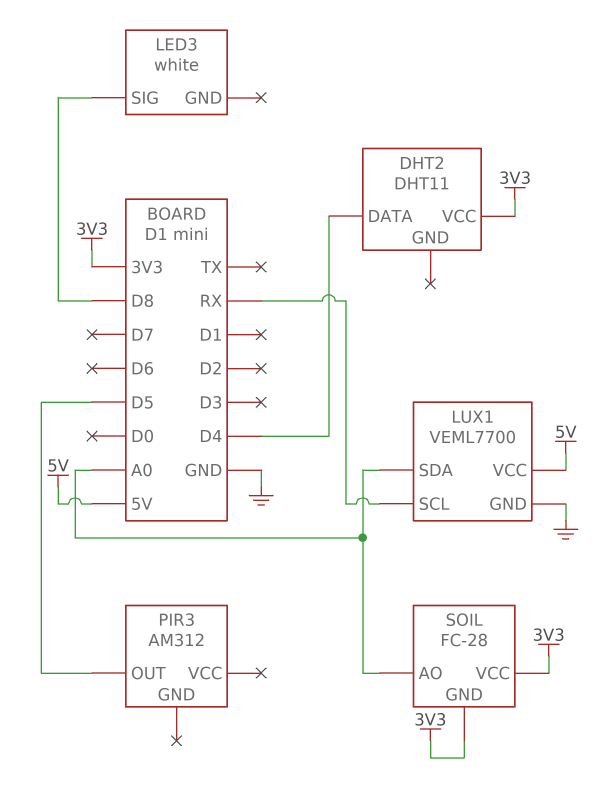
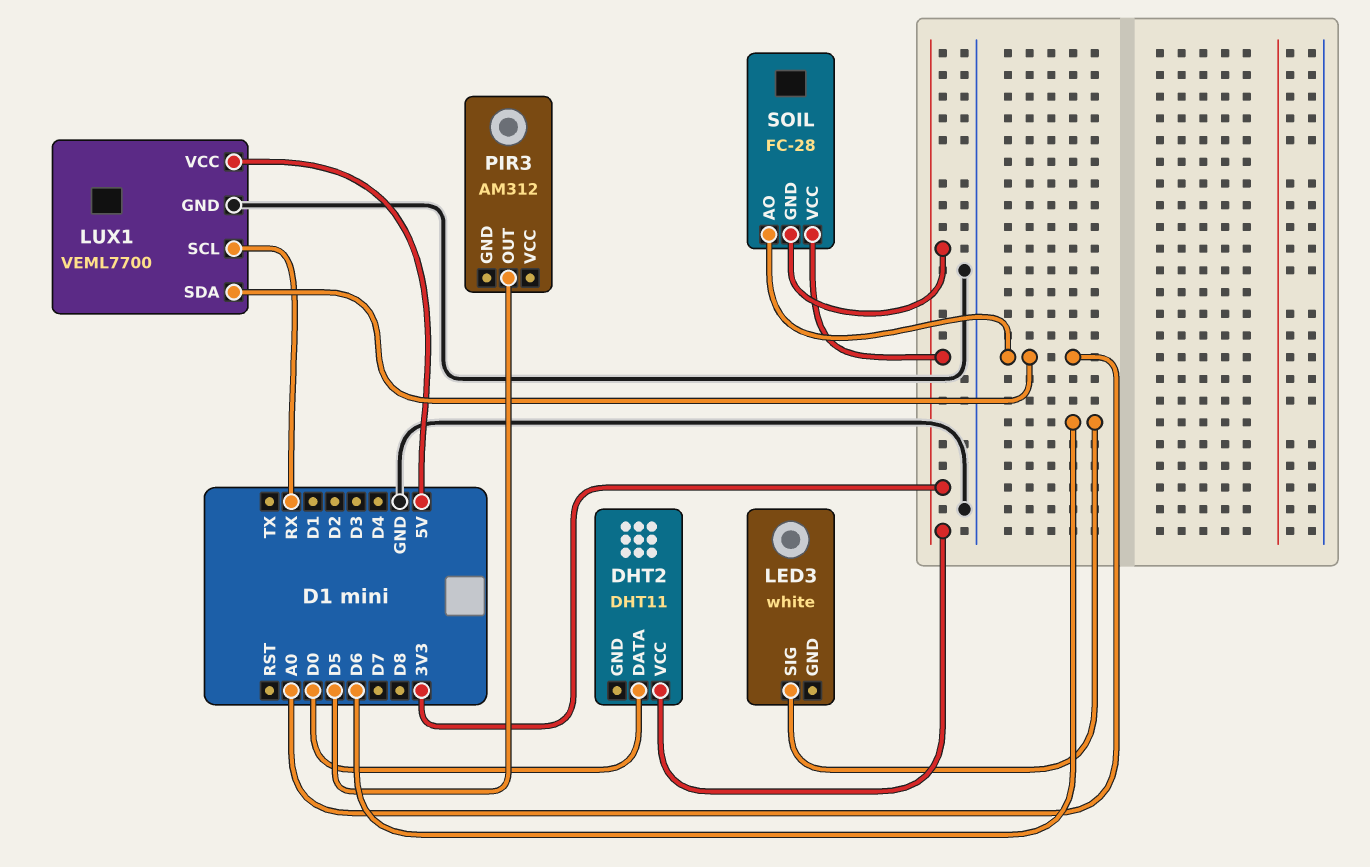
DHT2 pin DATA: D4 -> D0
LED3 pin SIG: D8 -> D6

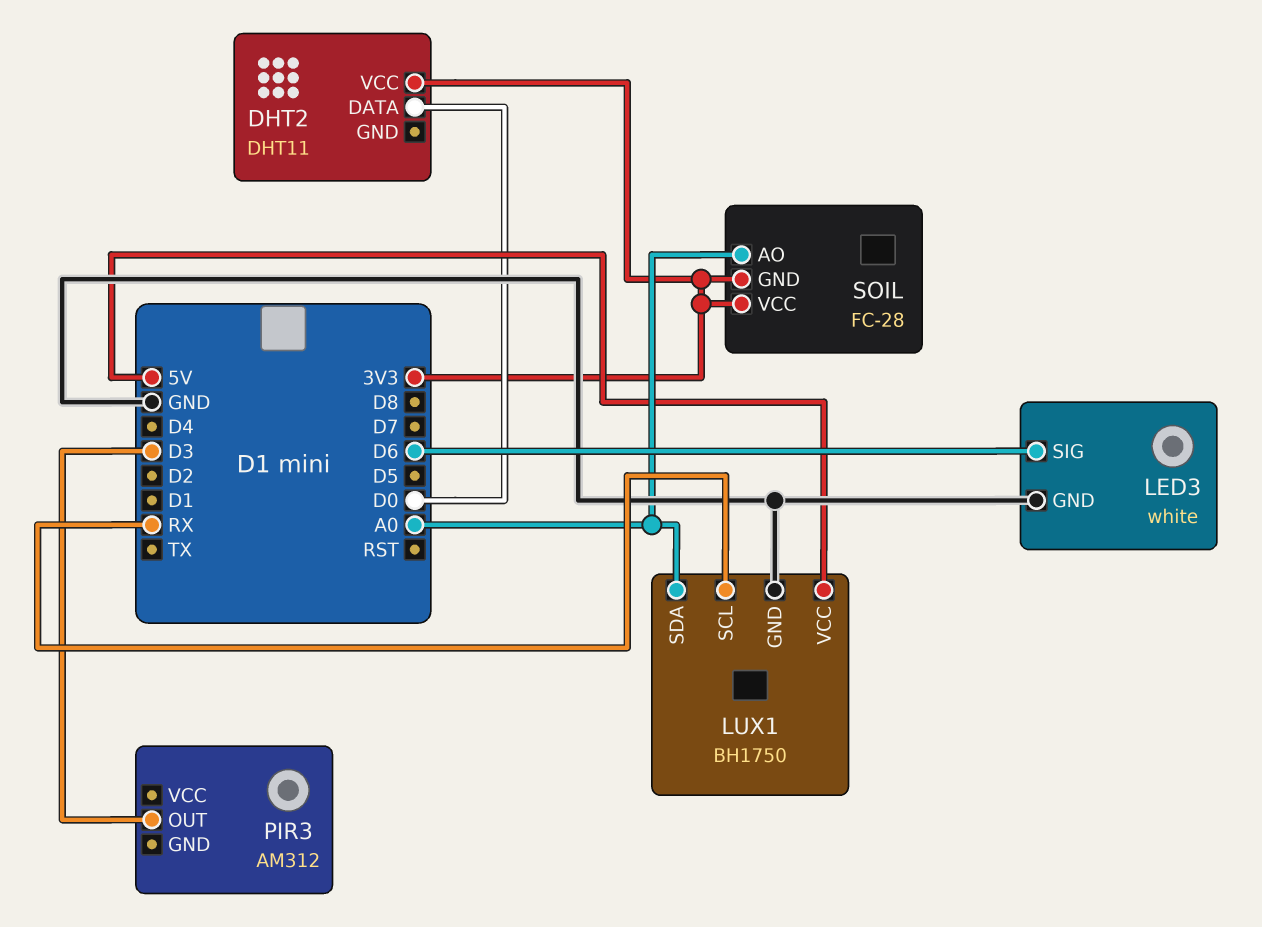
LED3 pin GND: none -> GND
LUX1: VEML7700 -> BH1750
PIR3 pin OUT: D5 -> D3

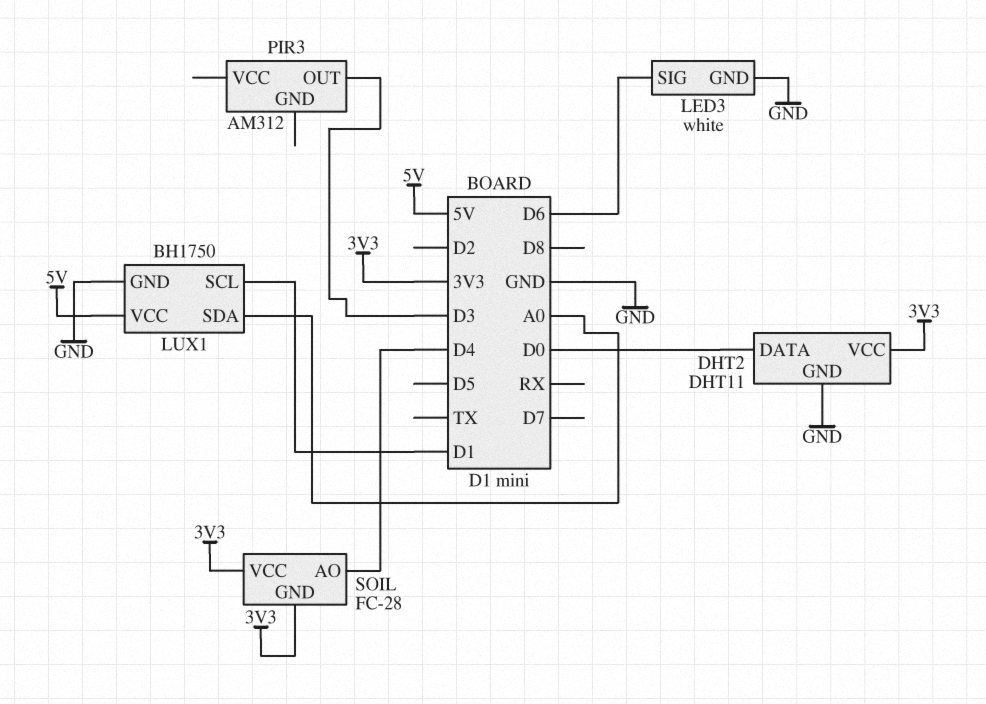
DHT2 pin GND: none -> GND
LUX1 pin SCL: RX -> D1
SOIL pin AO: A0 -> D4

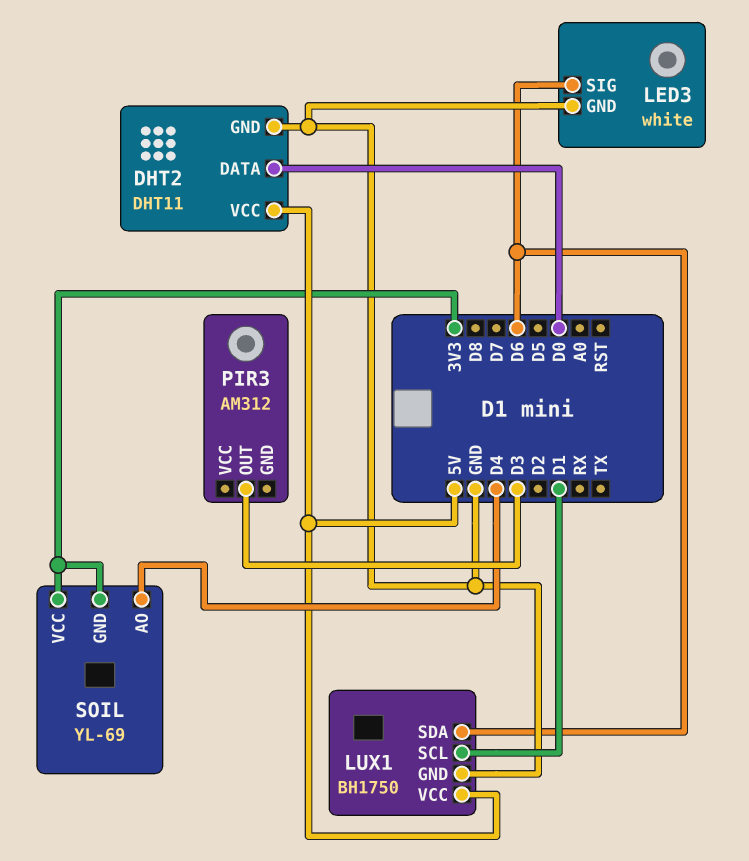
DHT2 pin VCC: 3V3 -> 5V
LUX1 pin SDA: A0 -> D6
SOIL: FC-28 -> YL-69

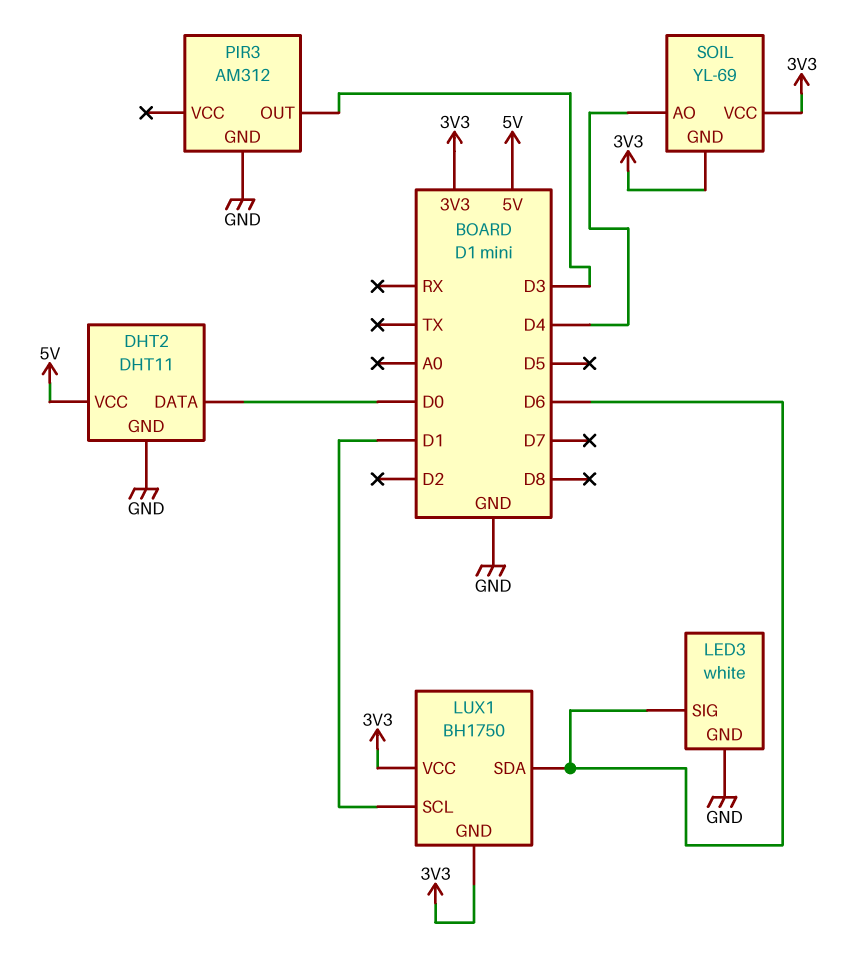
LUX1 pin GND: GND -> 3V3
LUX1 pin VCC: 5V -> 3V3
PIR3 pin GND: none -> GND

